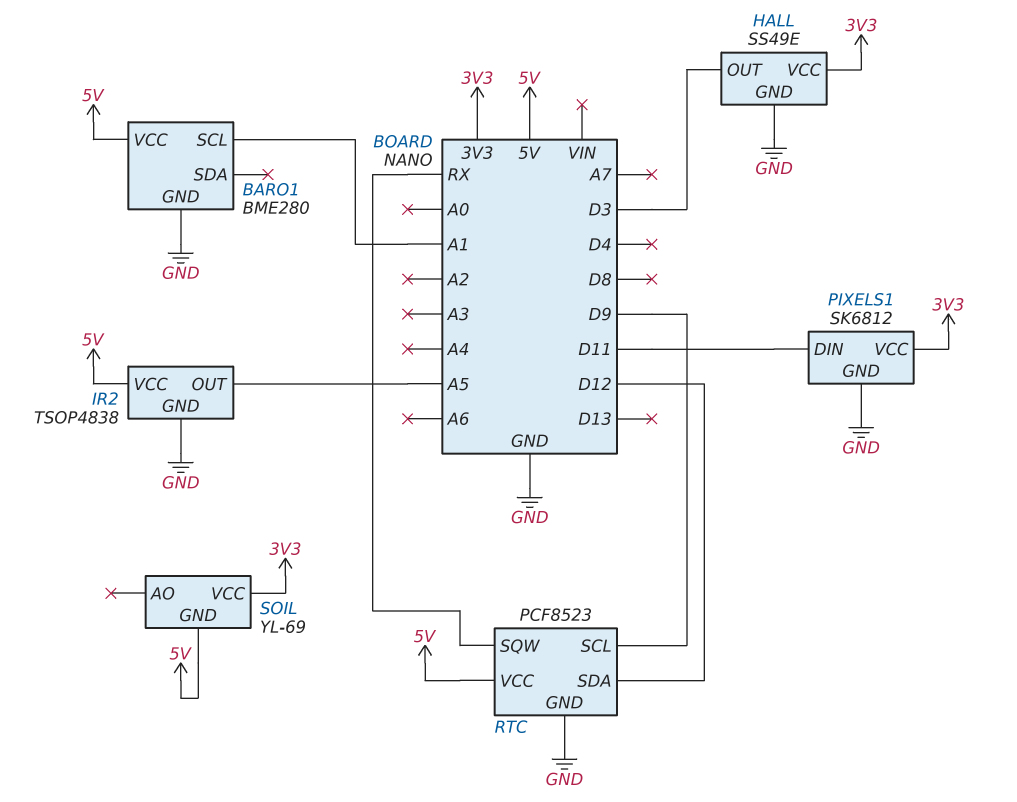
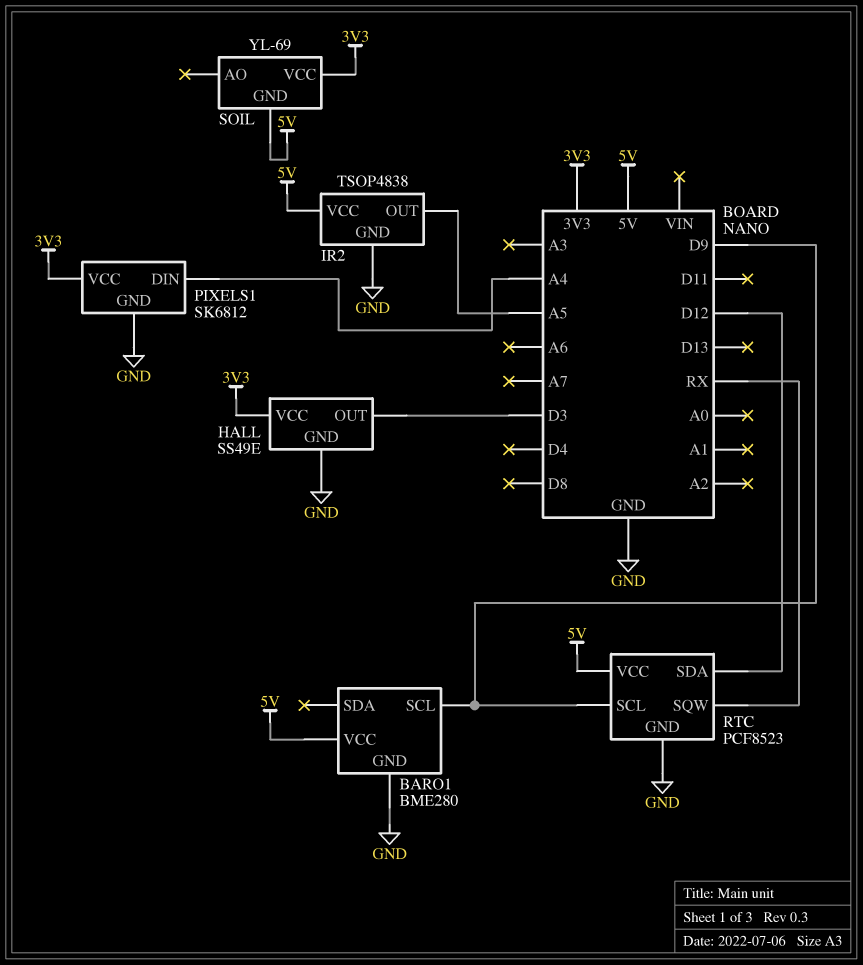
BARO1 pin SCL: A1 -> D9
PIXELS1 pin DIN: D11 -> A4

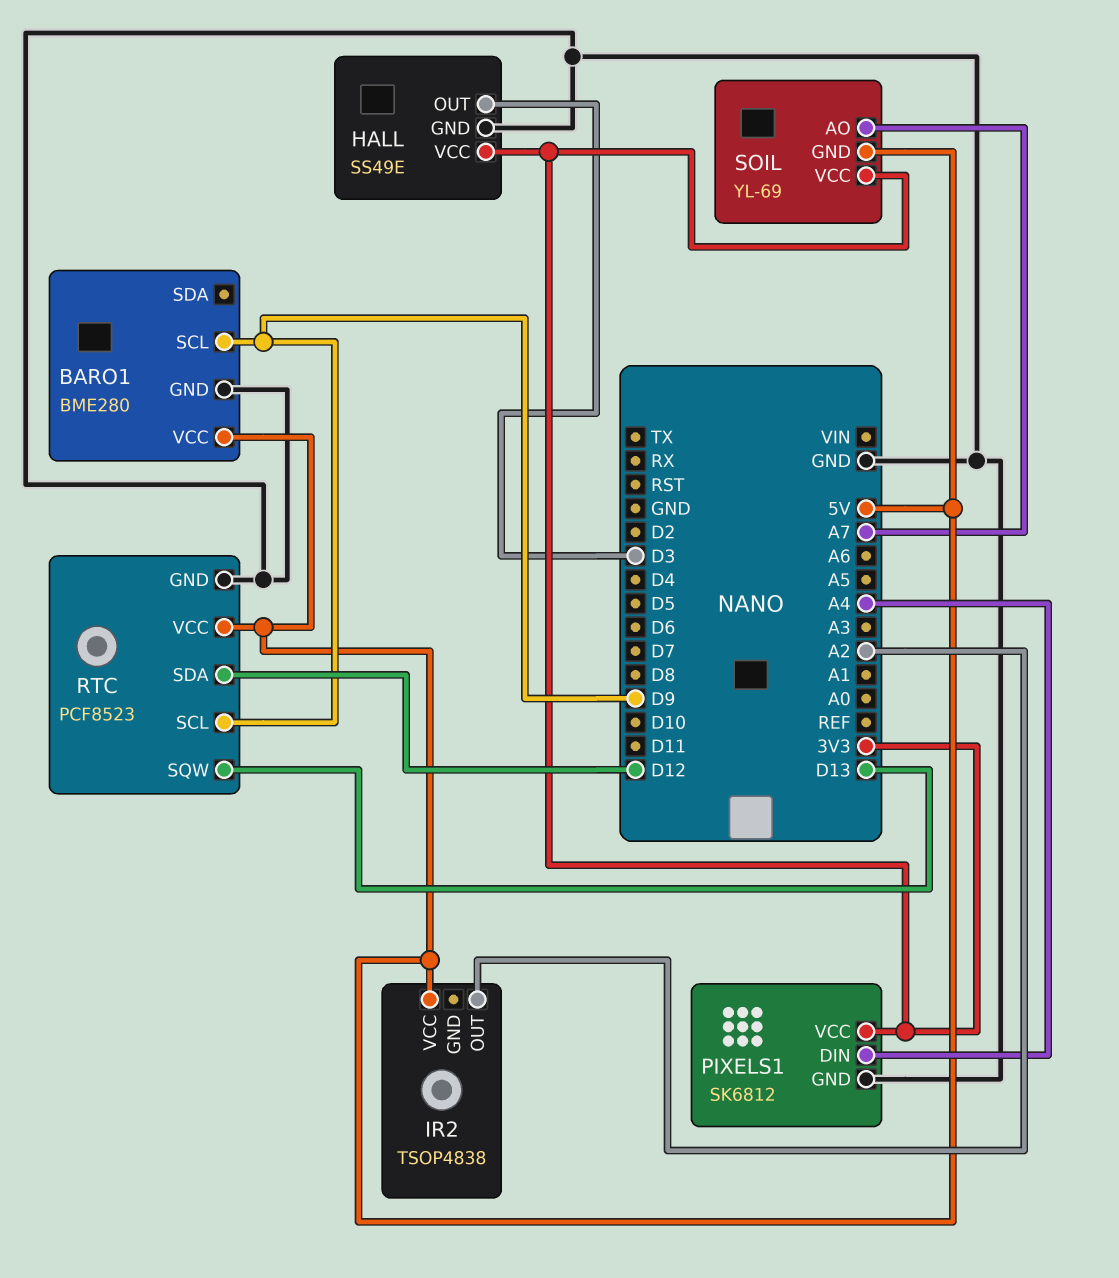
IR2 pin GND: GND -> none
IR2 pin OUT: A5 -> A2
RTC pin SQW: RX -> D13
SOIL pin AO: none -> A7

